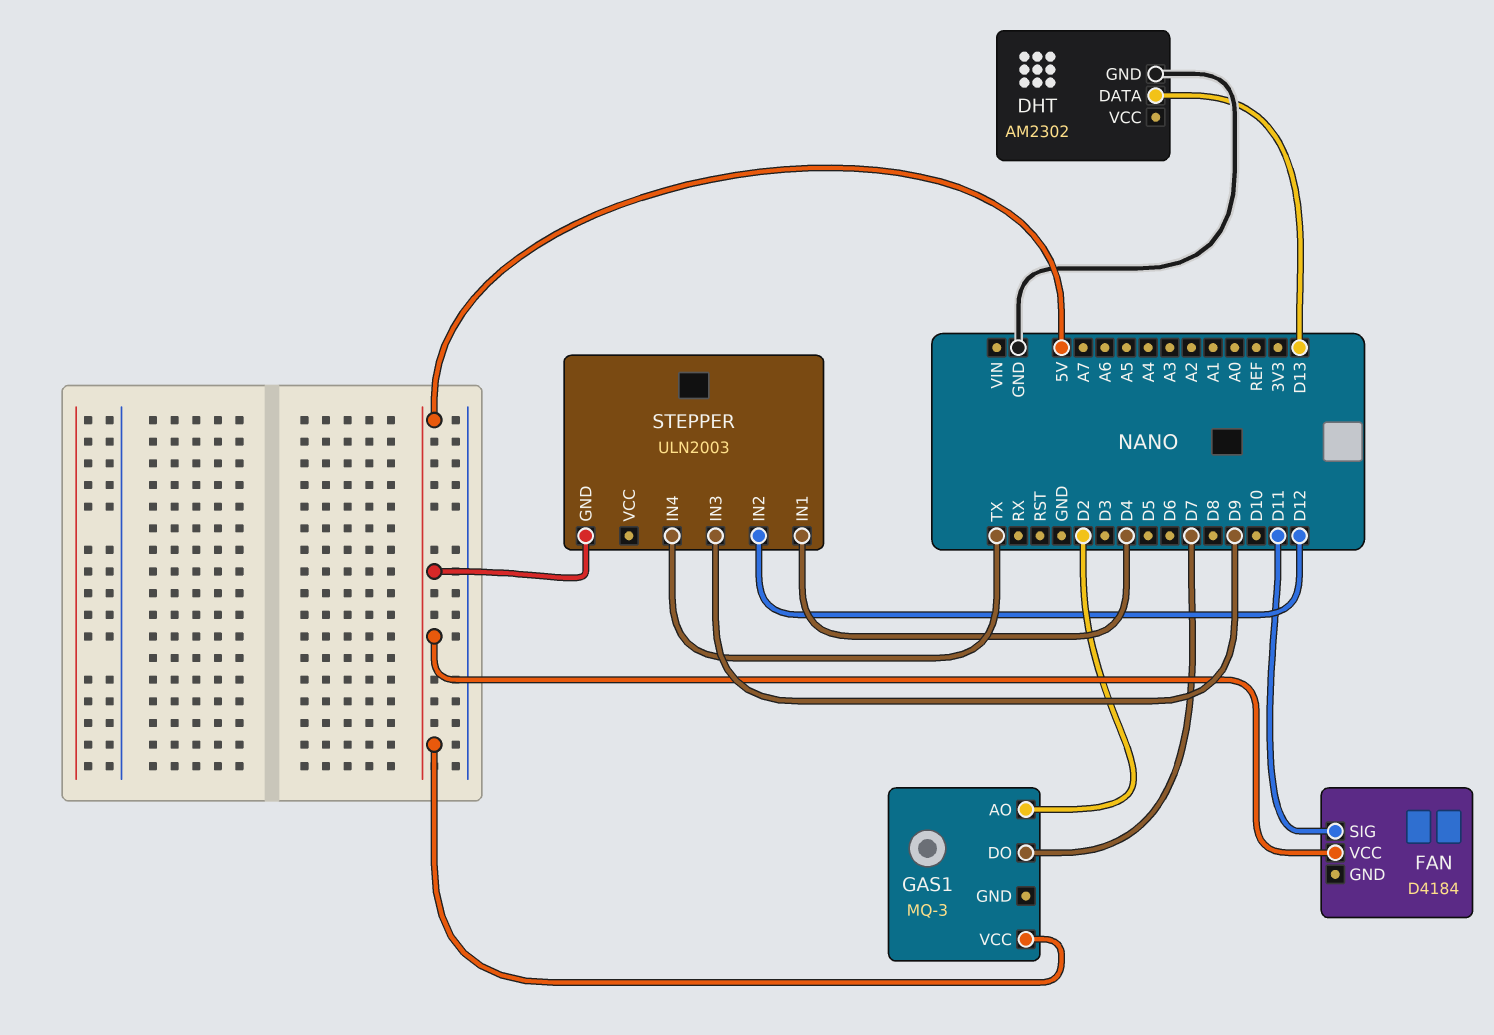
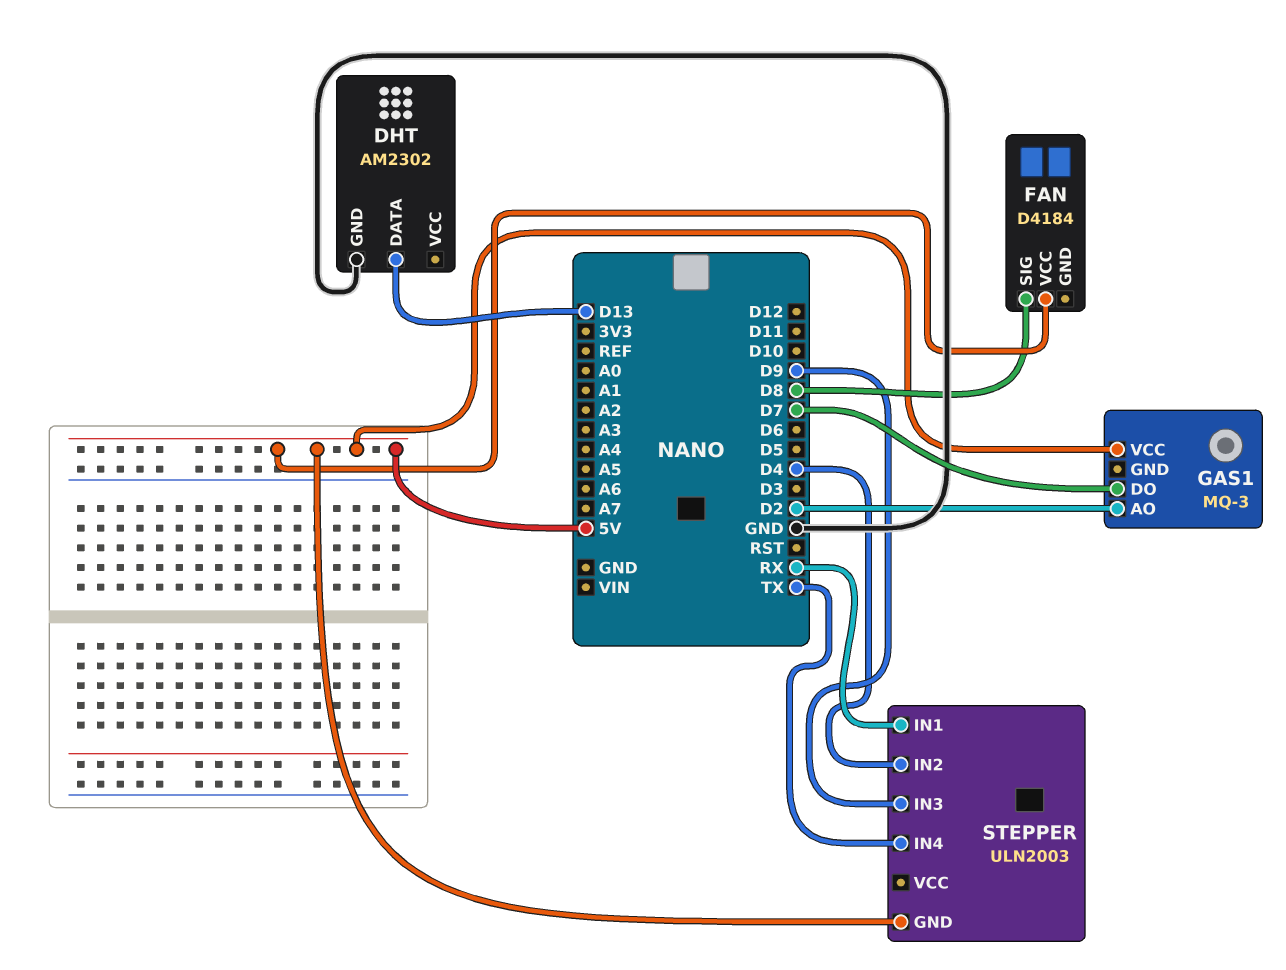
FAN pin SIG: D11 -> D8
STEPPER pin IN1: D4 -> RX
STEPPER pin IN2: D12 -> D4

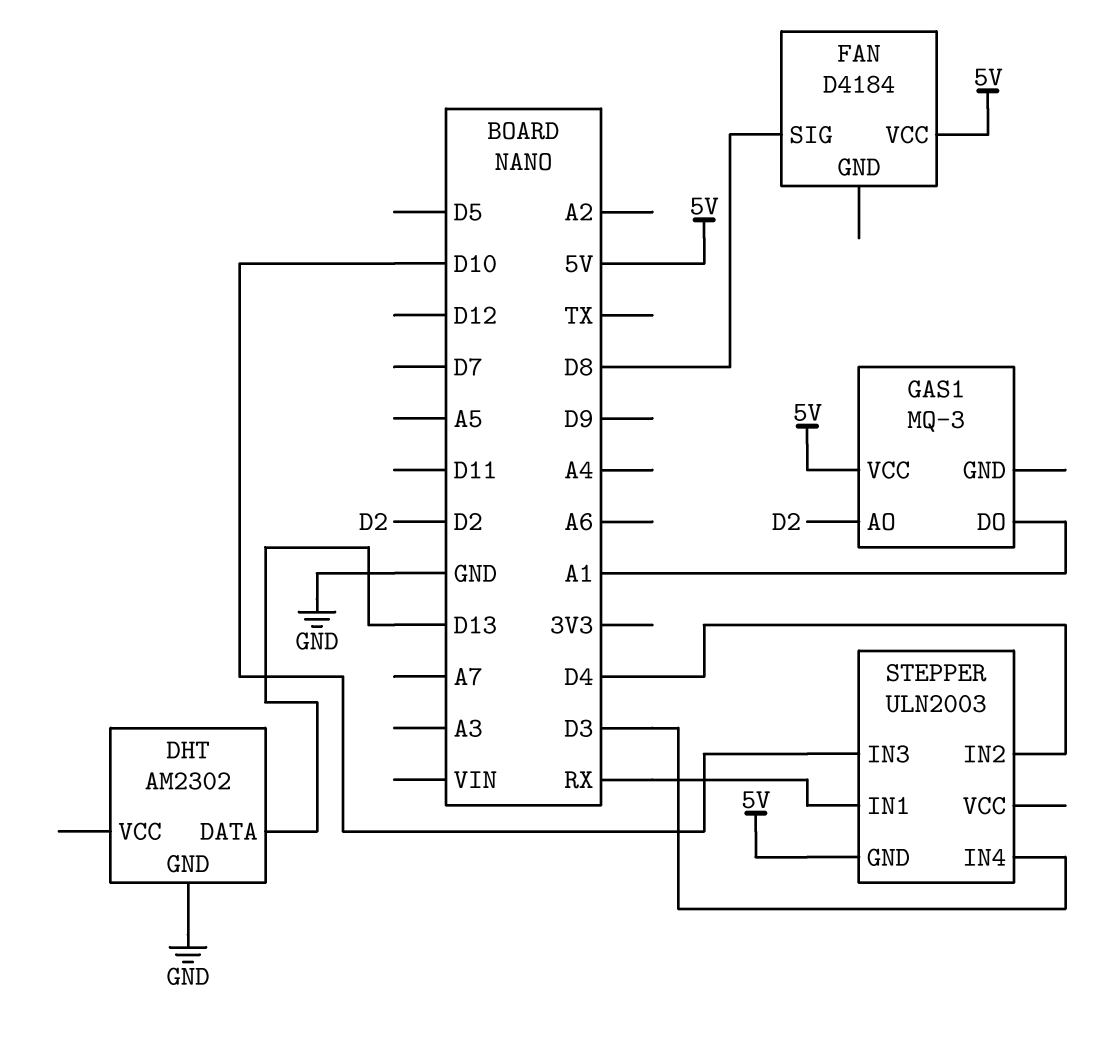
GAS1 pin DO: D7 -> A1
STEPPER pin IN3: D9 -> D10
STEPPER pin IN4: TX -> D3

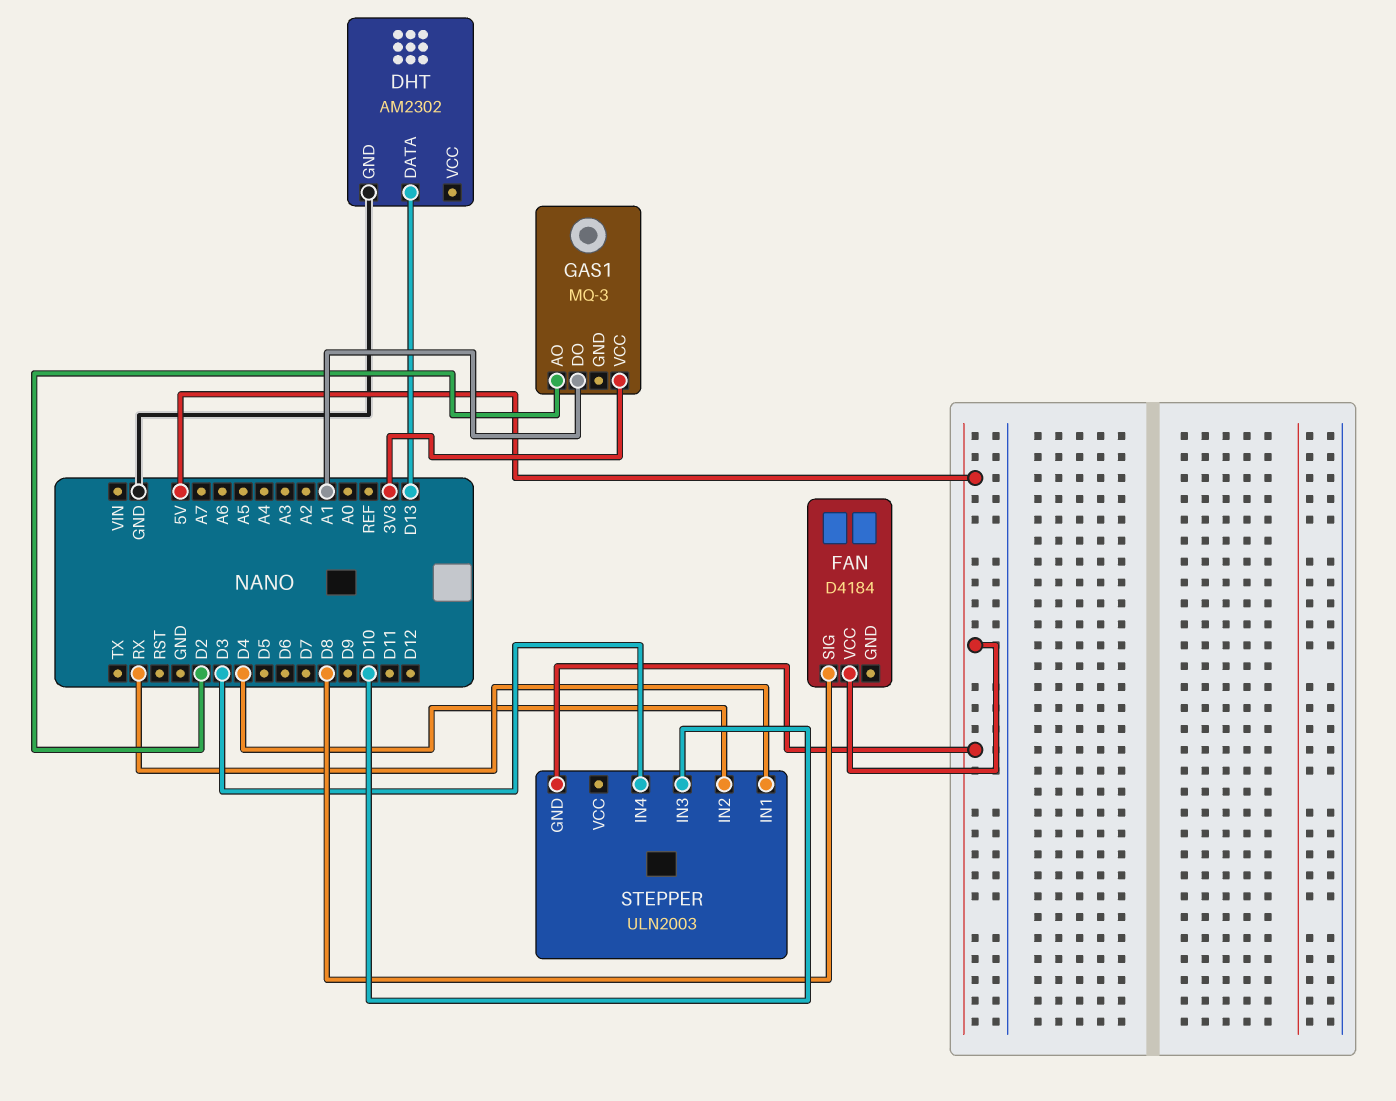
GAS1 pin VCC: 5V -> 3V3

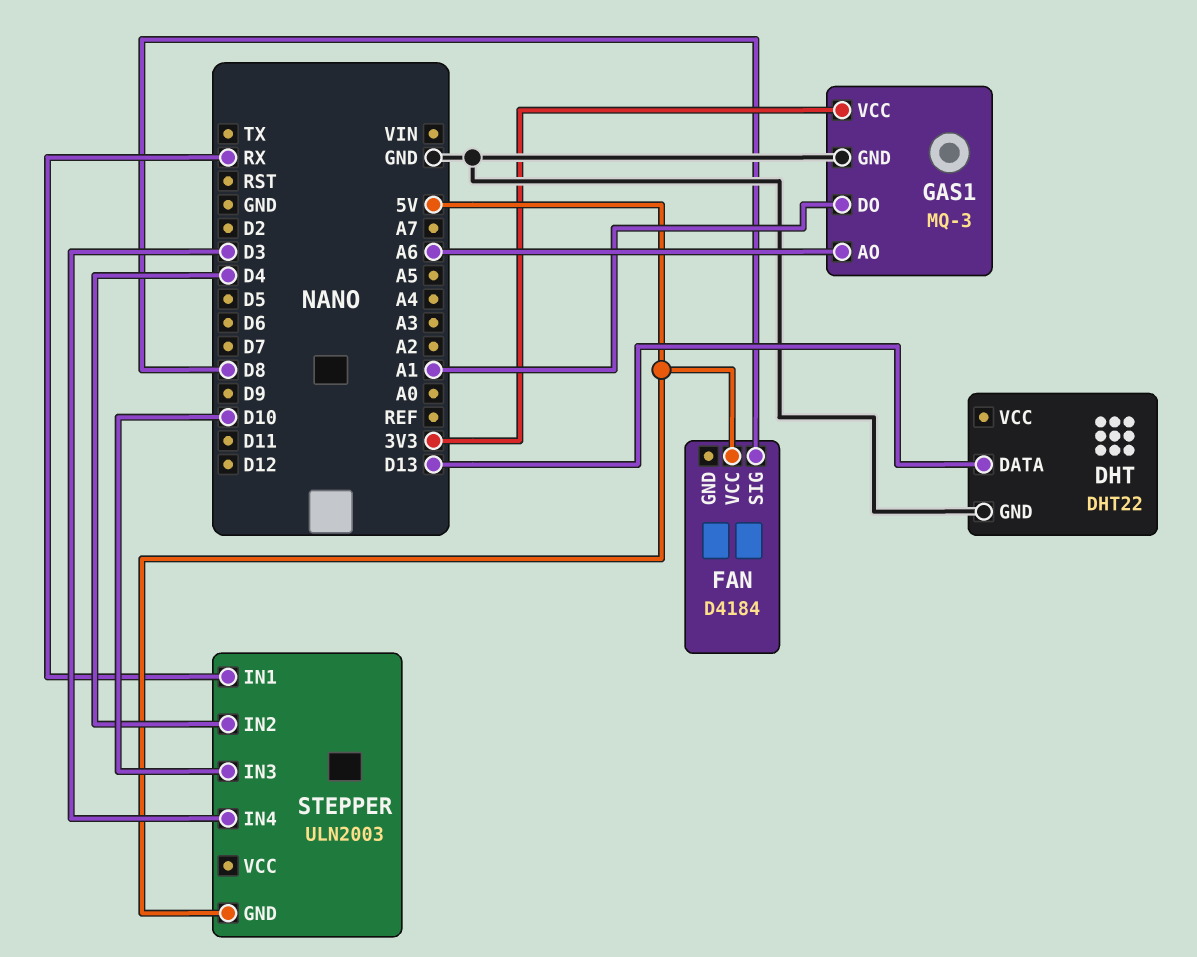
DHT: AM2302 -> DHT22
GAS1 pin AO: D2 -> A6
GAS1 pin GND: none -> GND

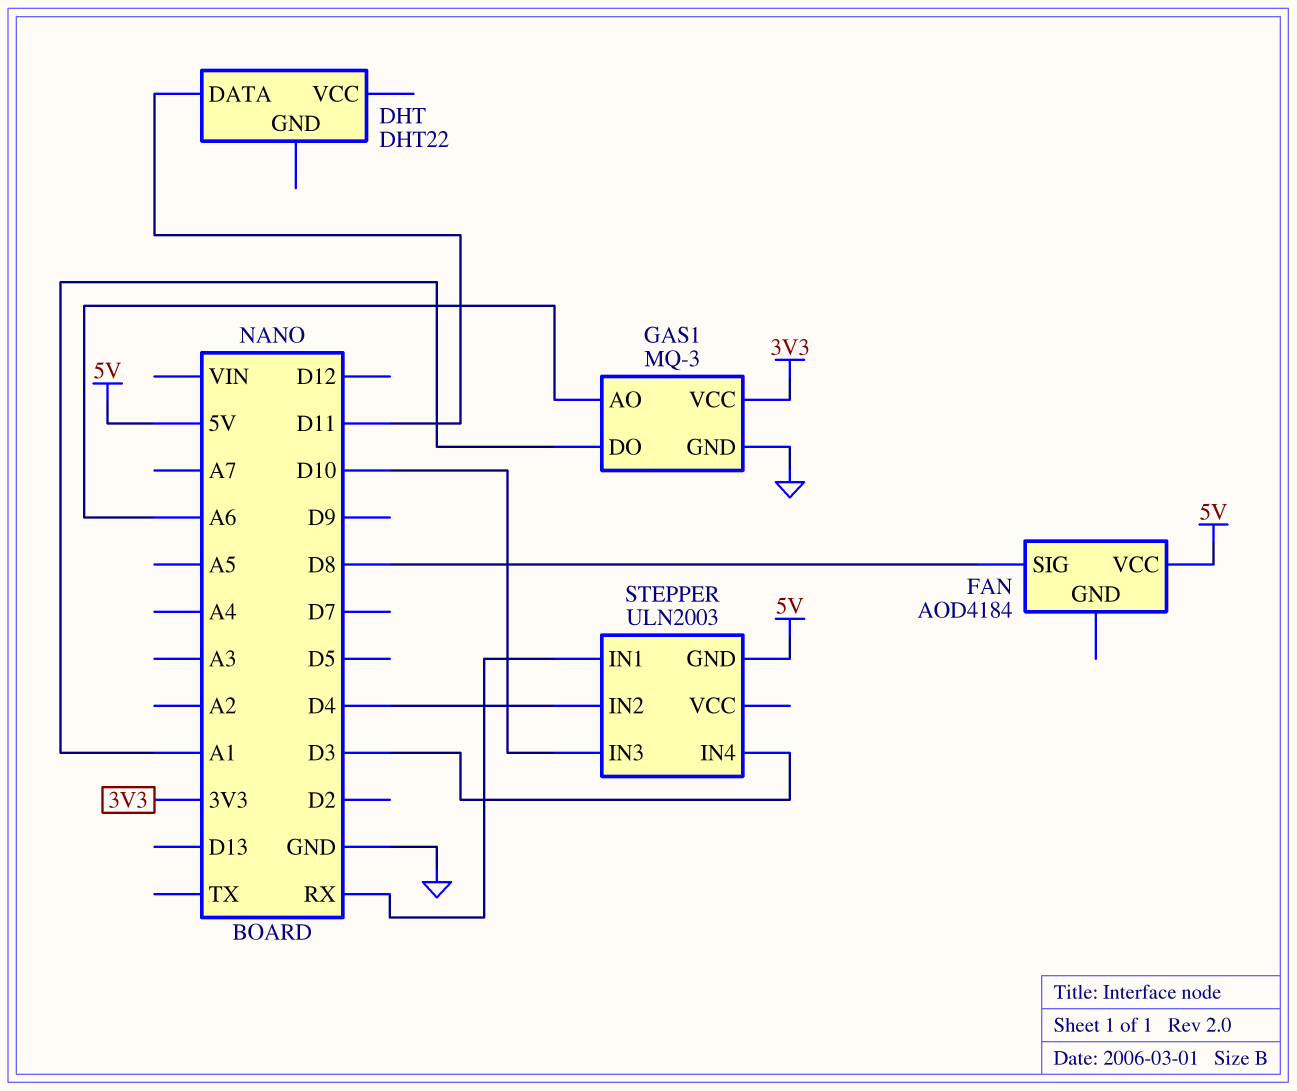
DHT pin DATA: D13 -> D11
DHT pin GND: GND -> none
FAN: D4184 -> AOD4184

